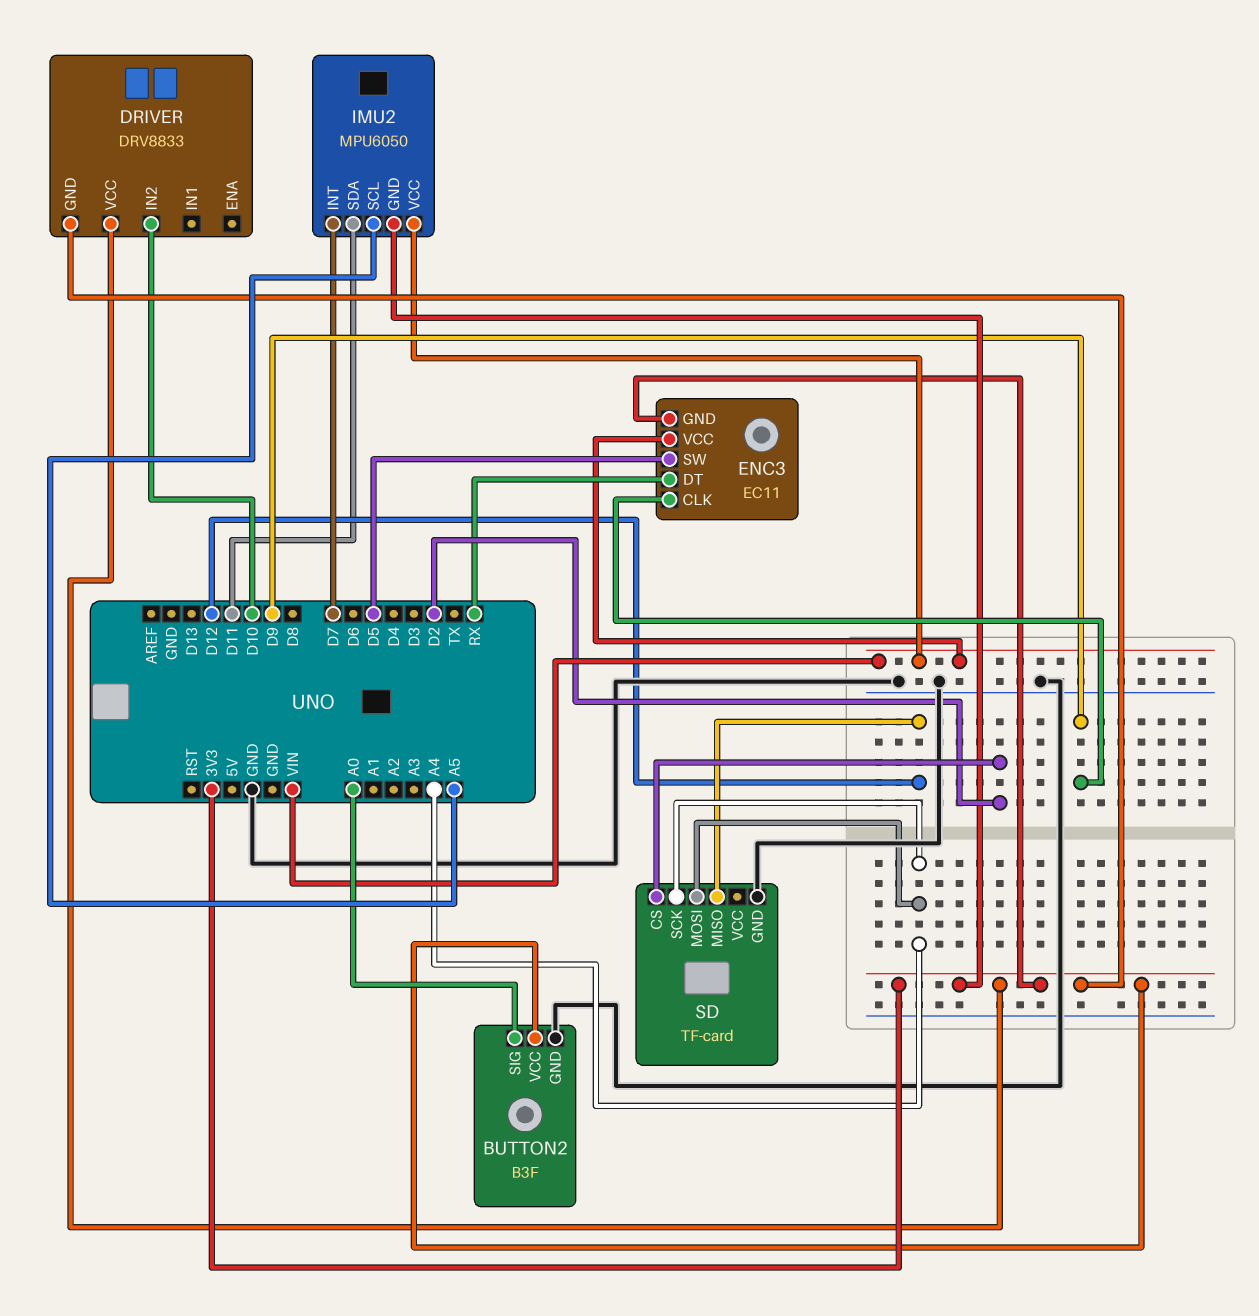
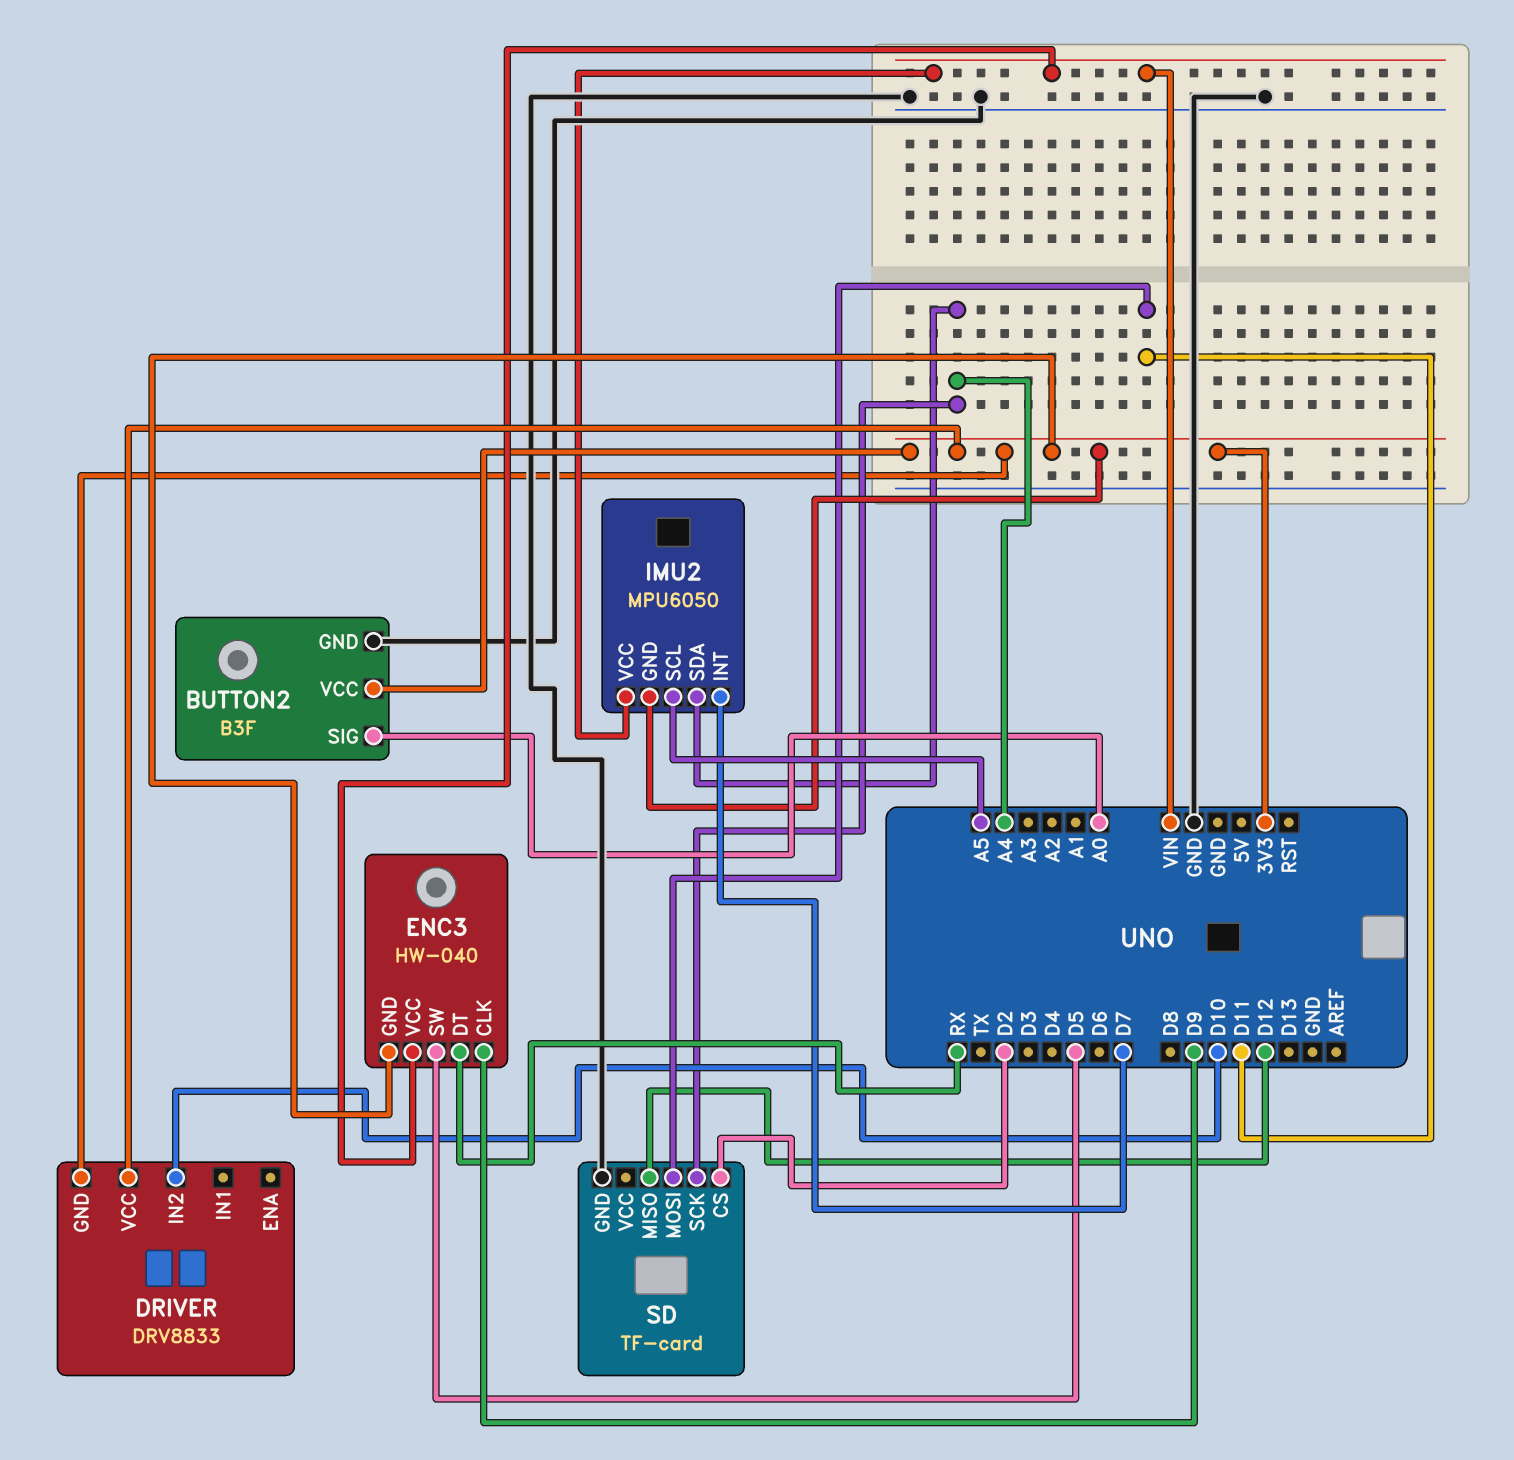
ENC3: EC11 -> HW-040
IMU2 pin SDA: D11 -> A4
SD pin MOSI: A4 -> D11

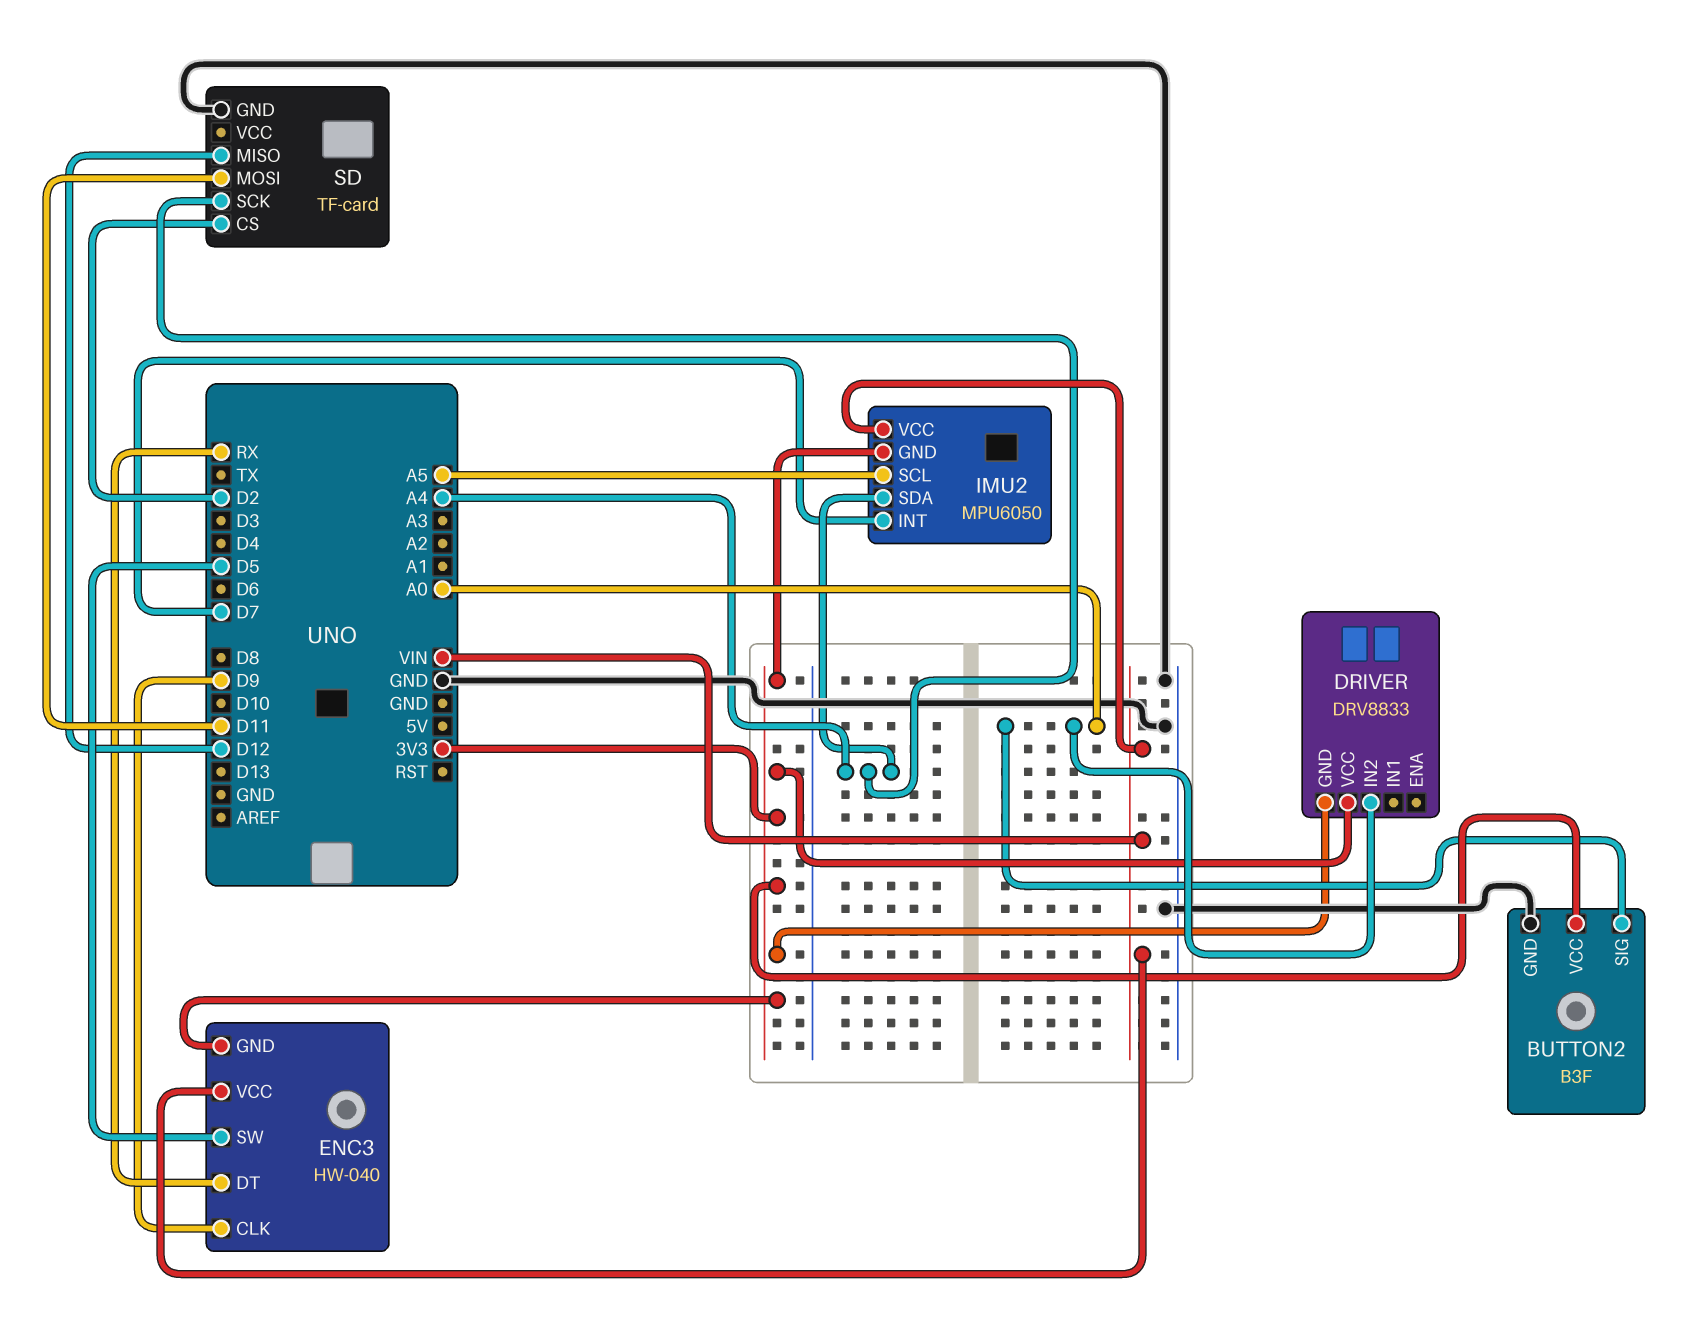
DRIVER pin IN2: D10 -> A0

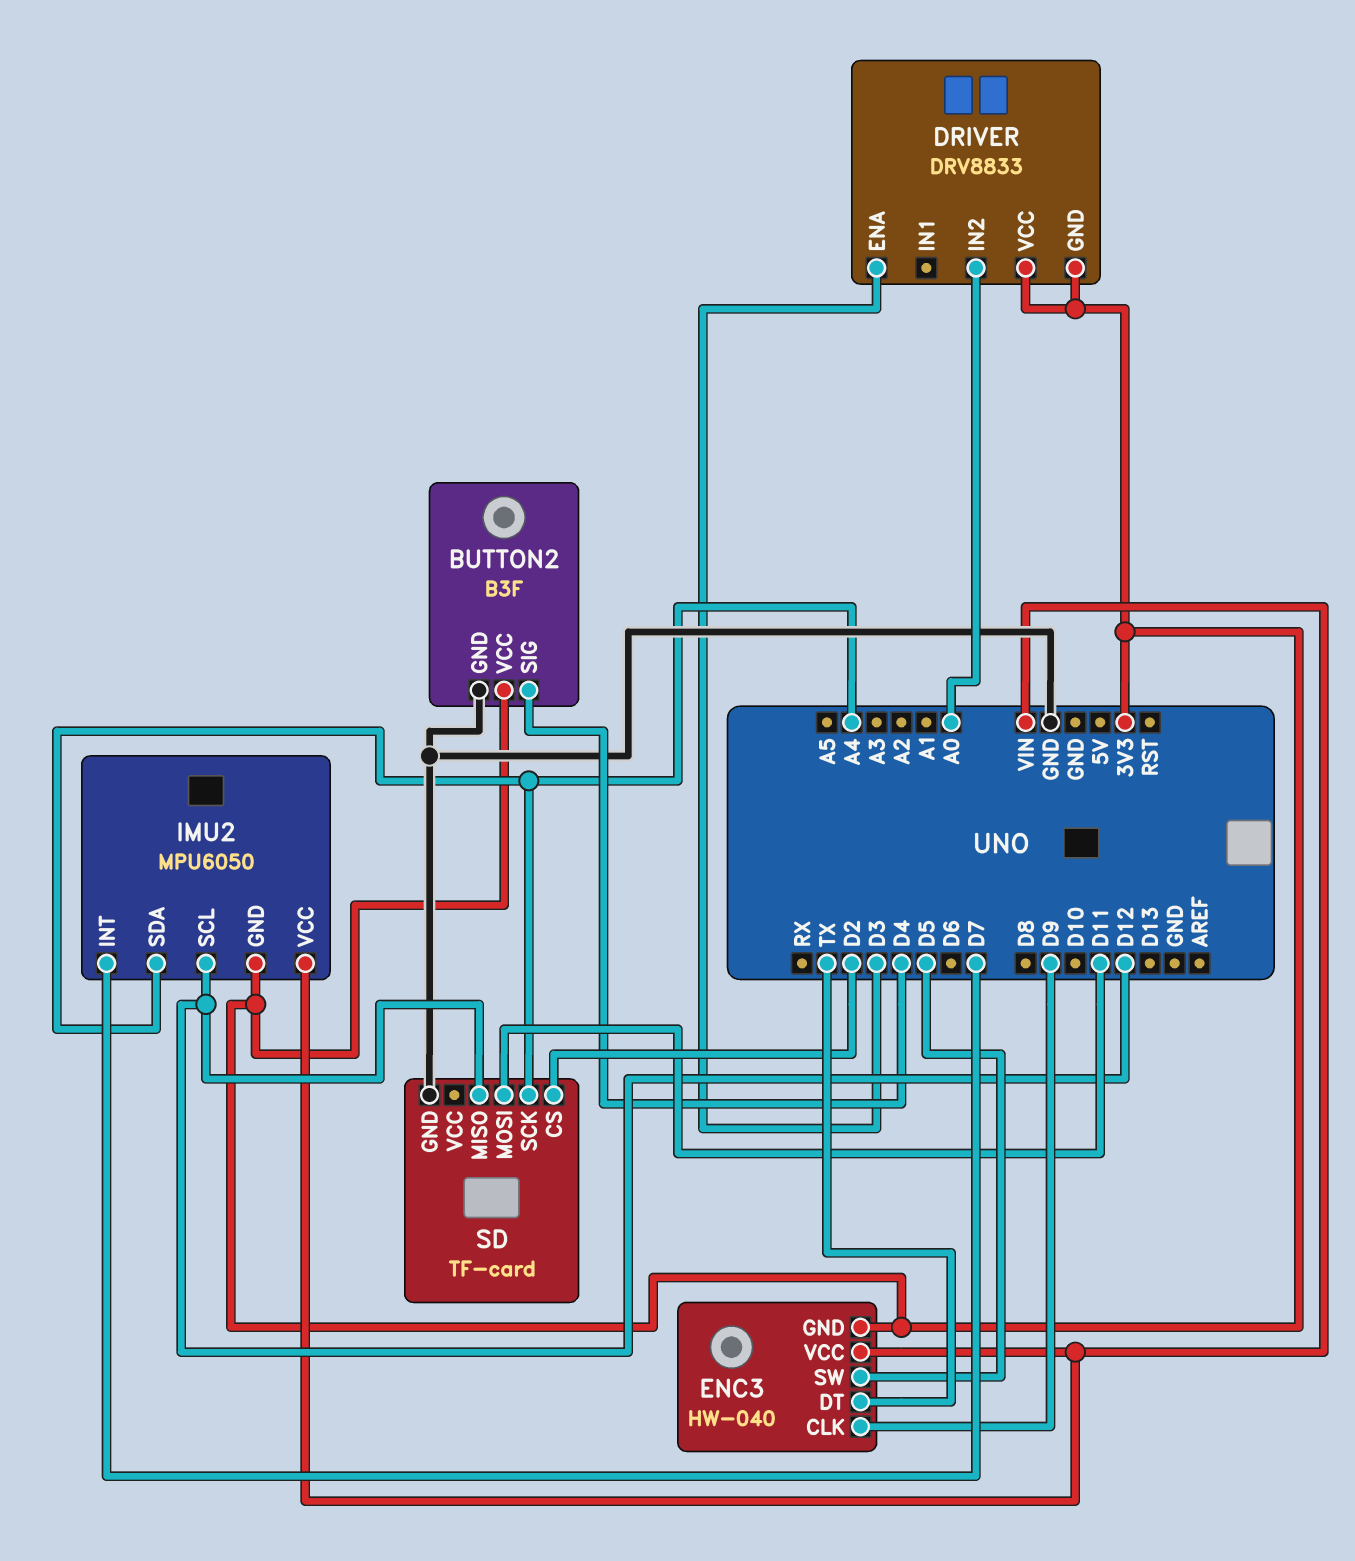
BUTTON2 pin SIG: A0 -> D4
DRIVER pin ENA: none -> D3
ENC3 pin DT: RX -> TX
IMU2 pin SCL: A5 -> D12

